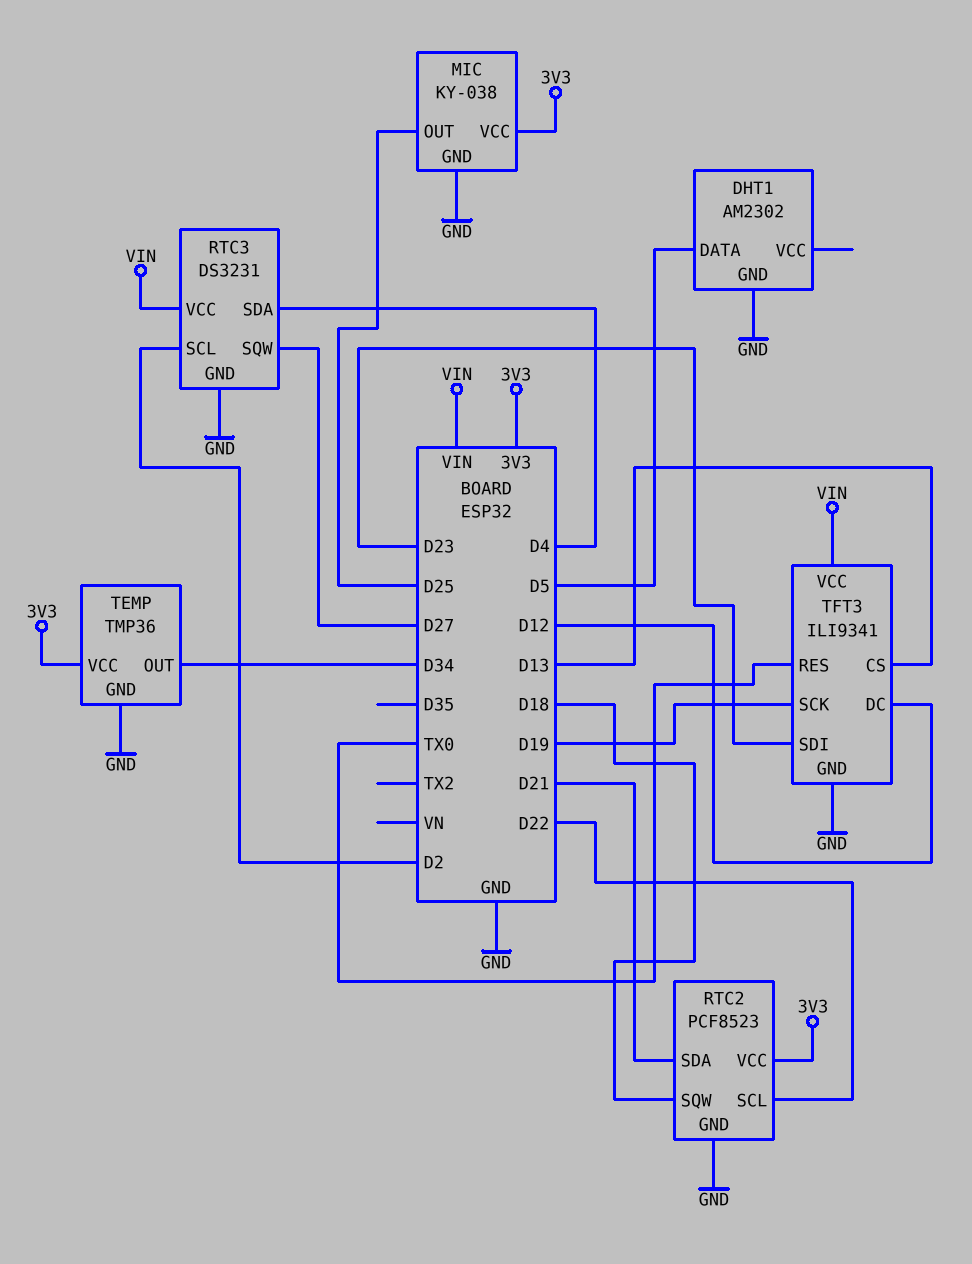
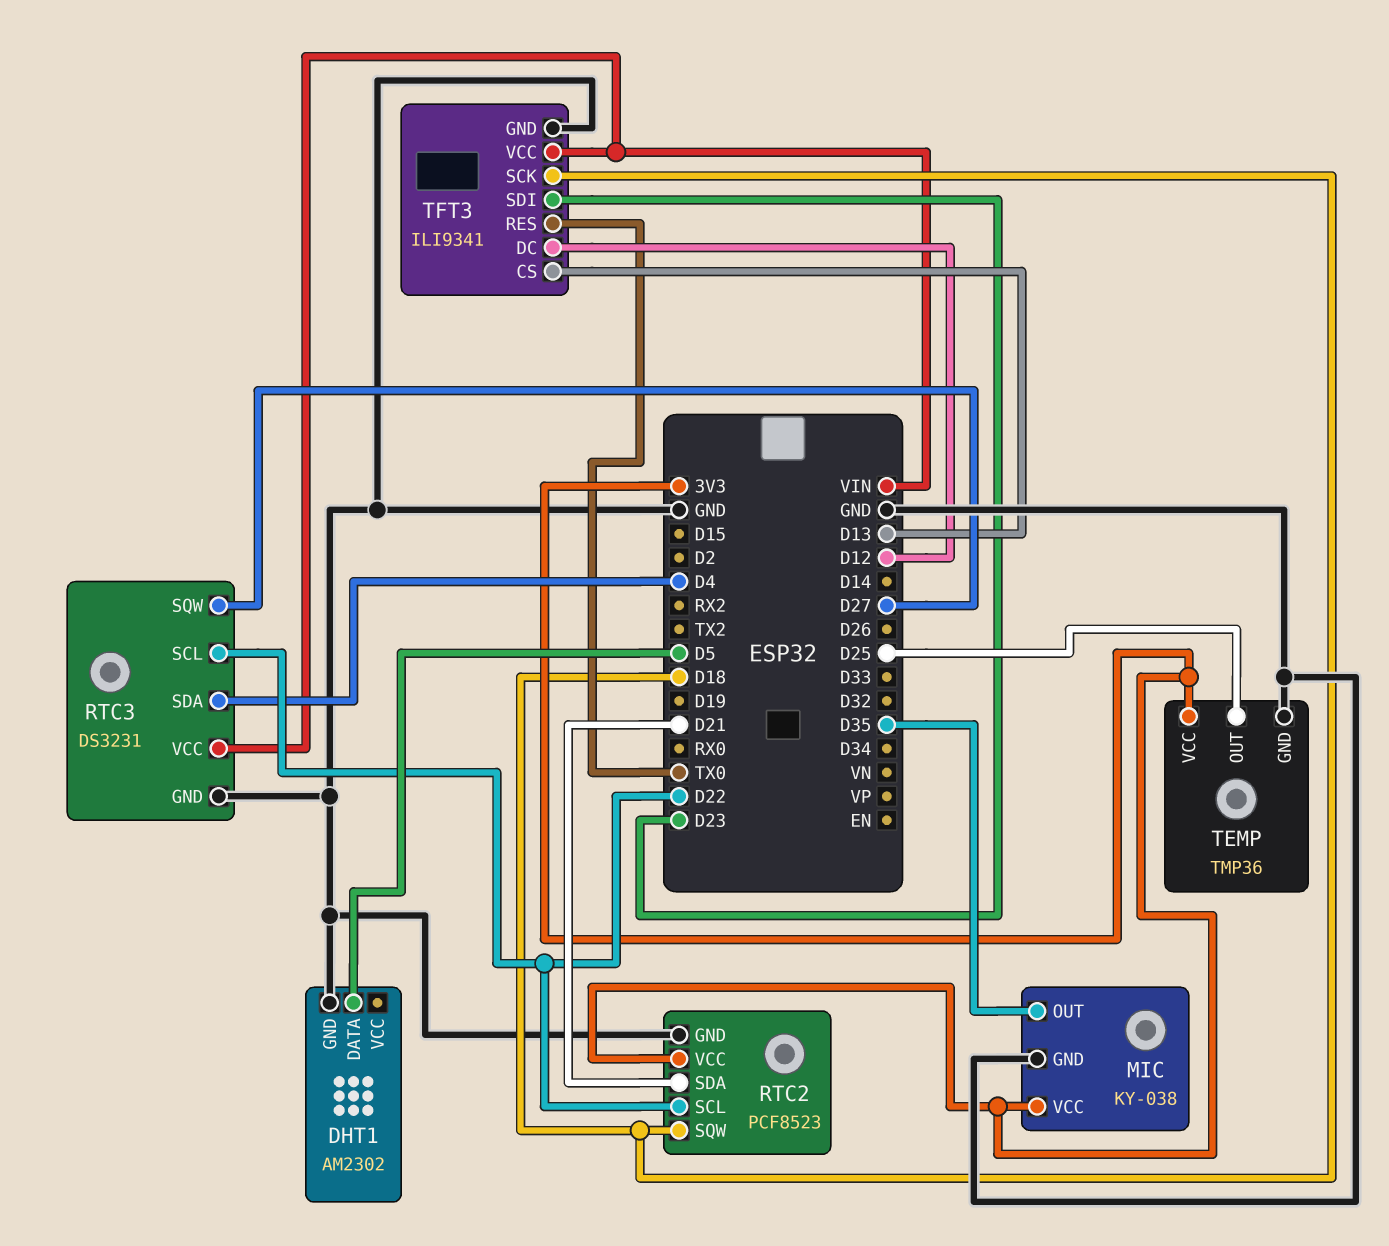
MIC pin OUT: D25 -> D35
RTC3 pin SCL: D2 -> D22
TEMP pin OUT: D34 -> D25
TFT3 pin SCK: D19 -> D18

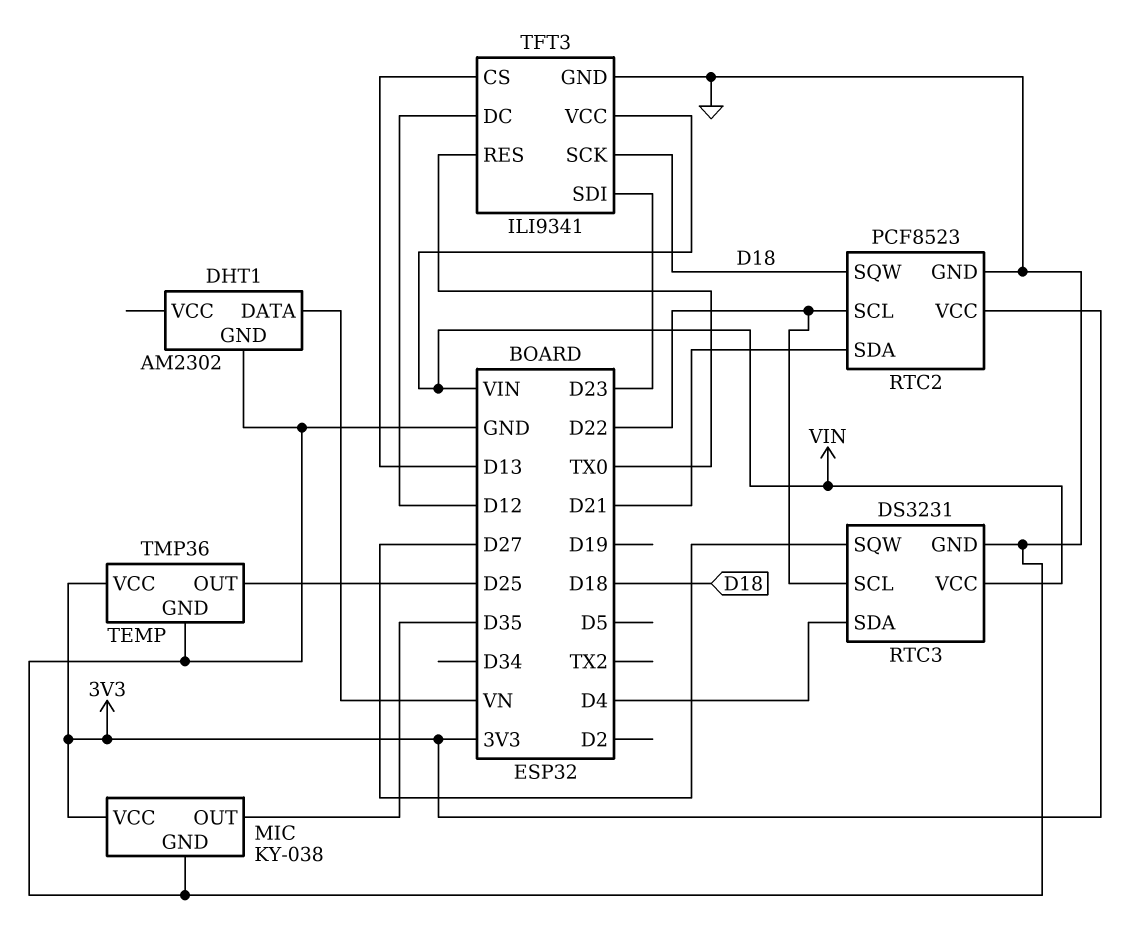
DHT1 pin DATA: D5 -> VN

